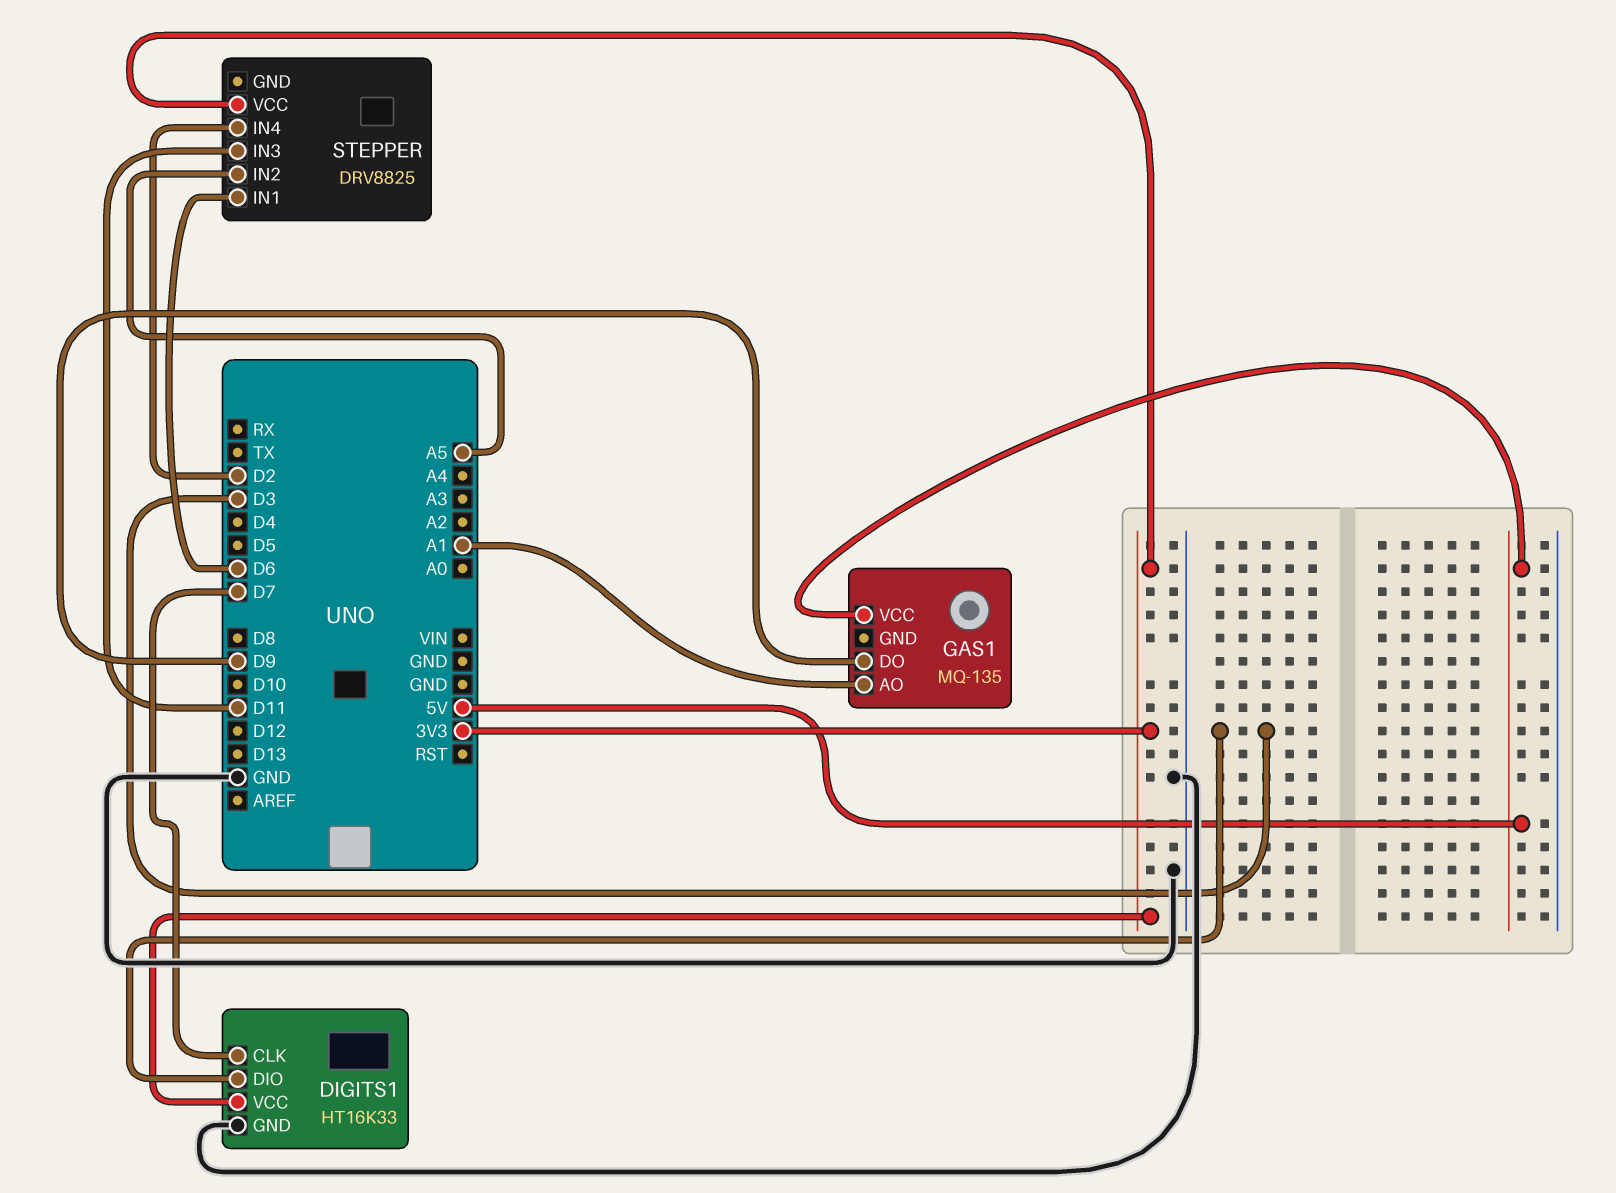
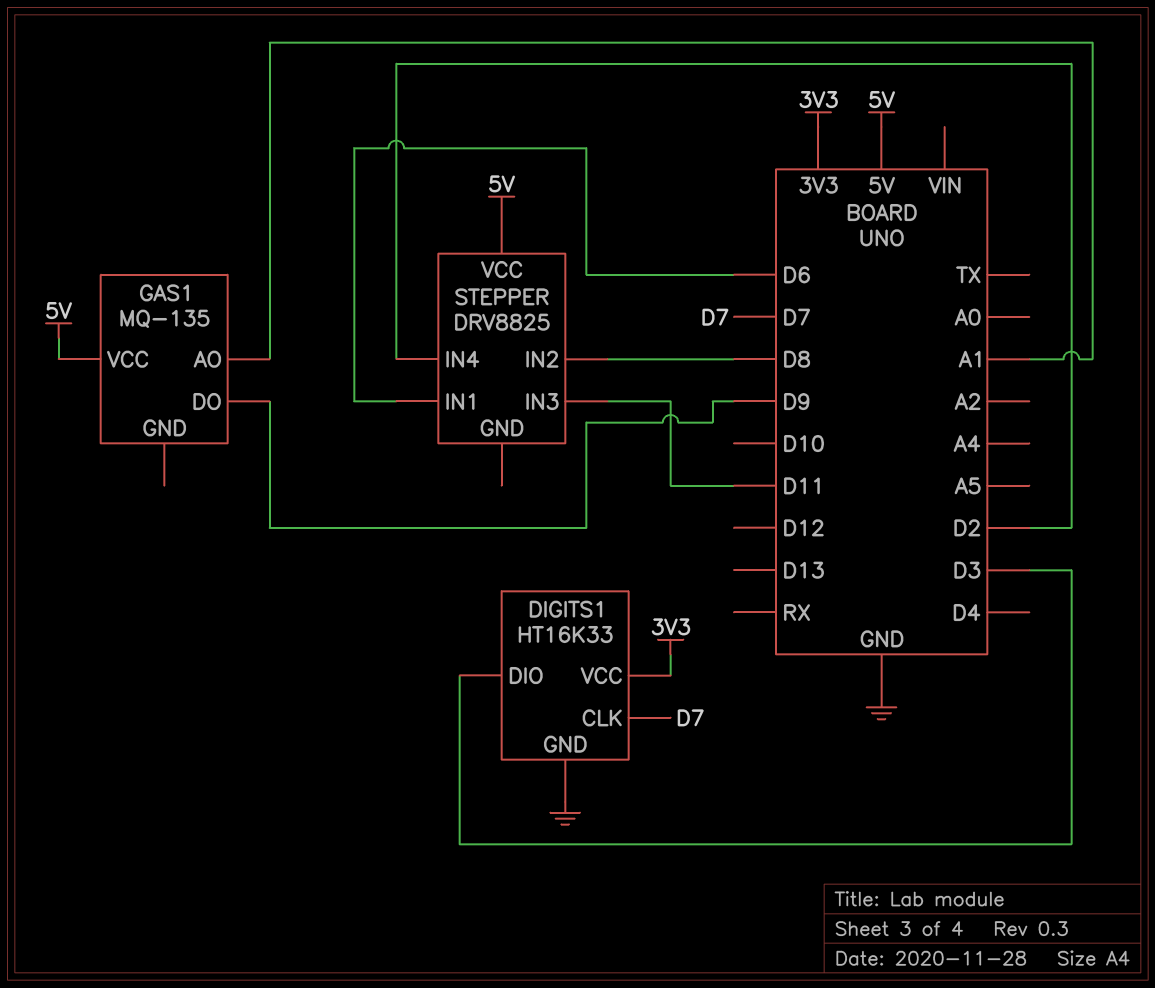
STEPPER pin IN2: A5 -> D8
STEPPER pin VCC: 3V3 -> 5V

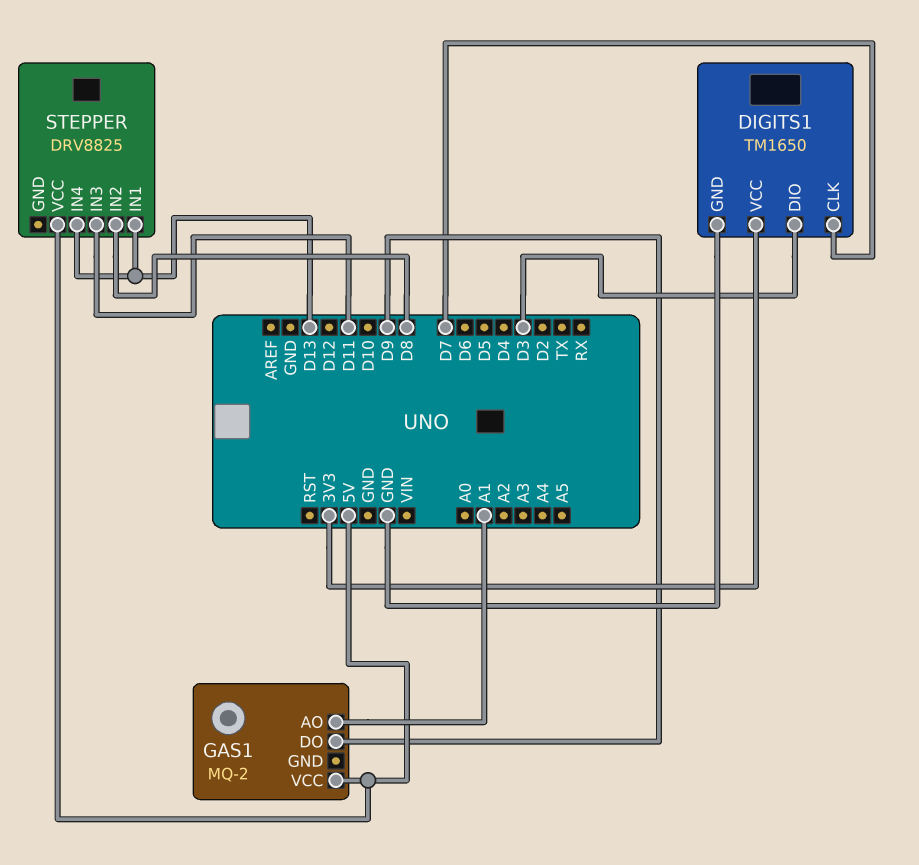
DIGITS1: HT16K33 -> TM1650
GAS1: MQ-135 -> MQ-2
STEPPER pin IN1: D6 -> D13
STEPPER pin IN4: D2 -> D13

